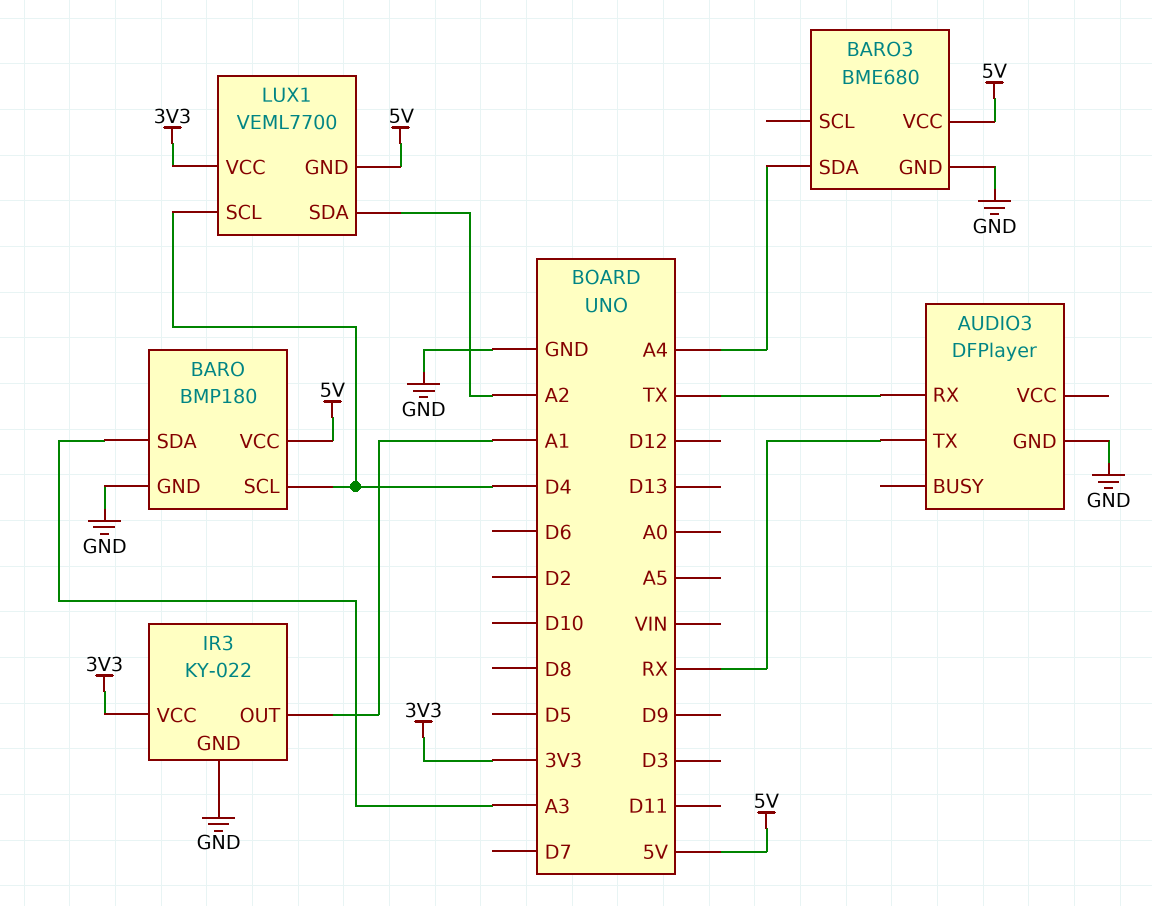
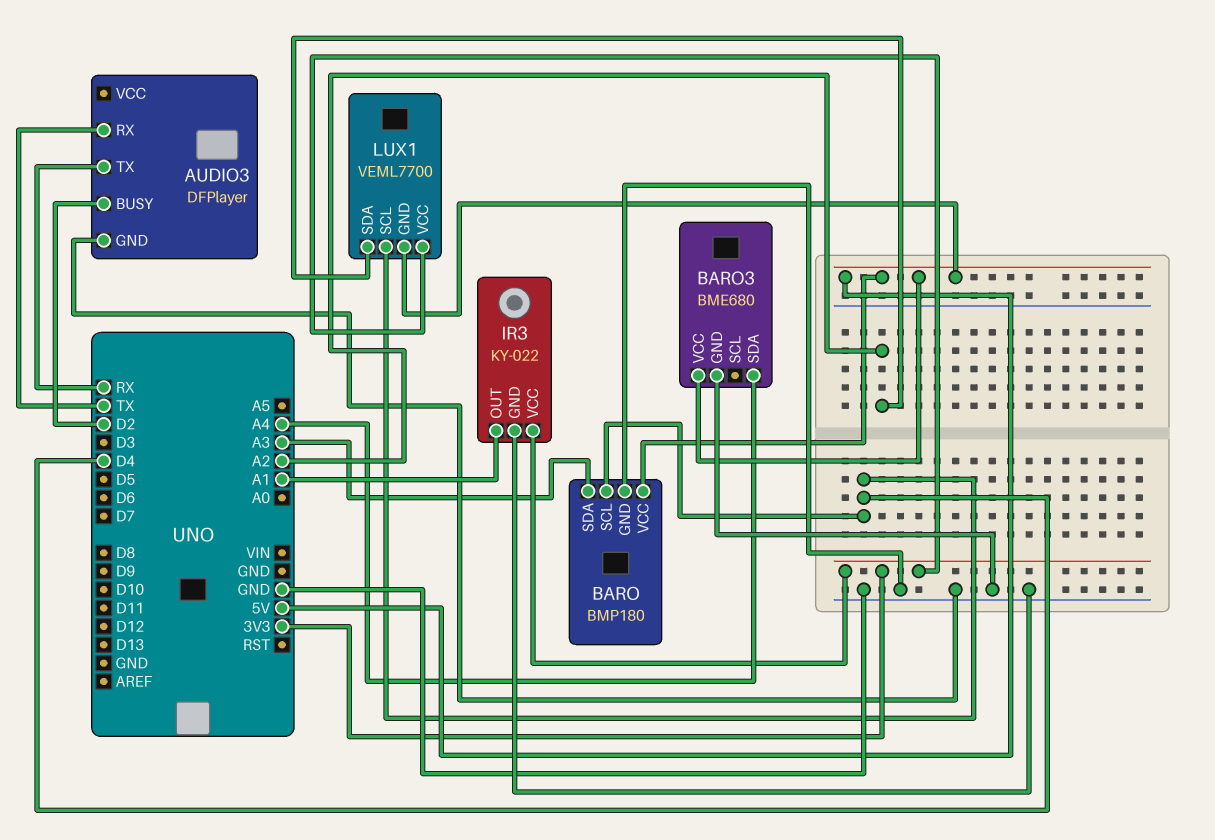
AUDIO3 pin BUSY: none -> D2

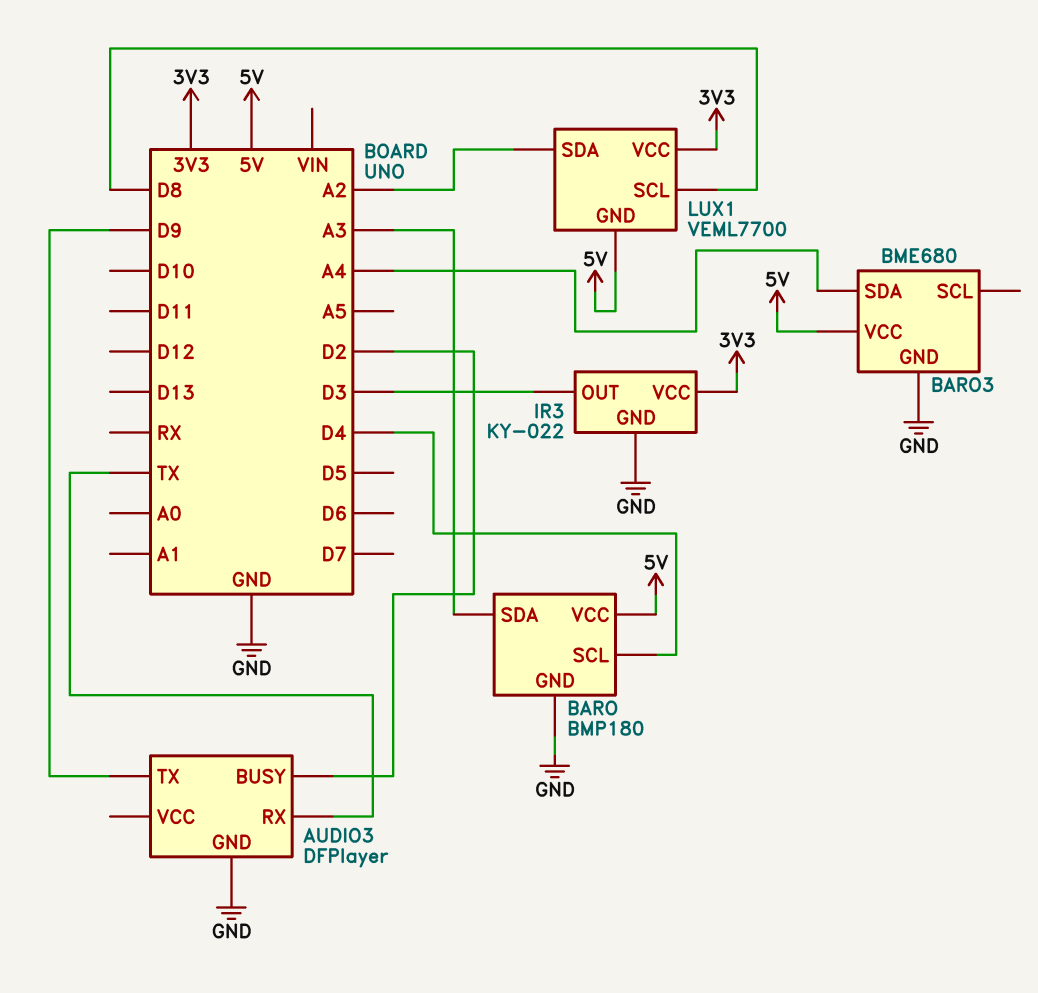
AUDIO3 pin TX: RX -> D9
IR3 pin OUT: A1 -> D3
LUX1 pin SCL: D4 -> D8

